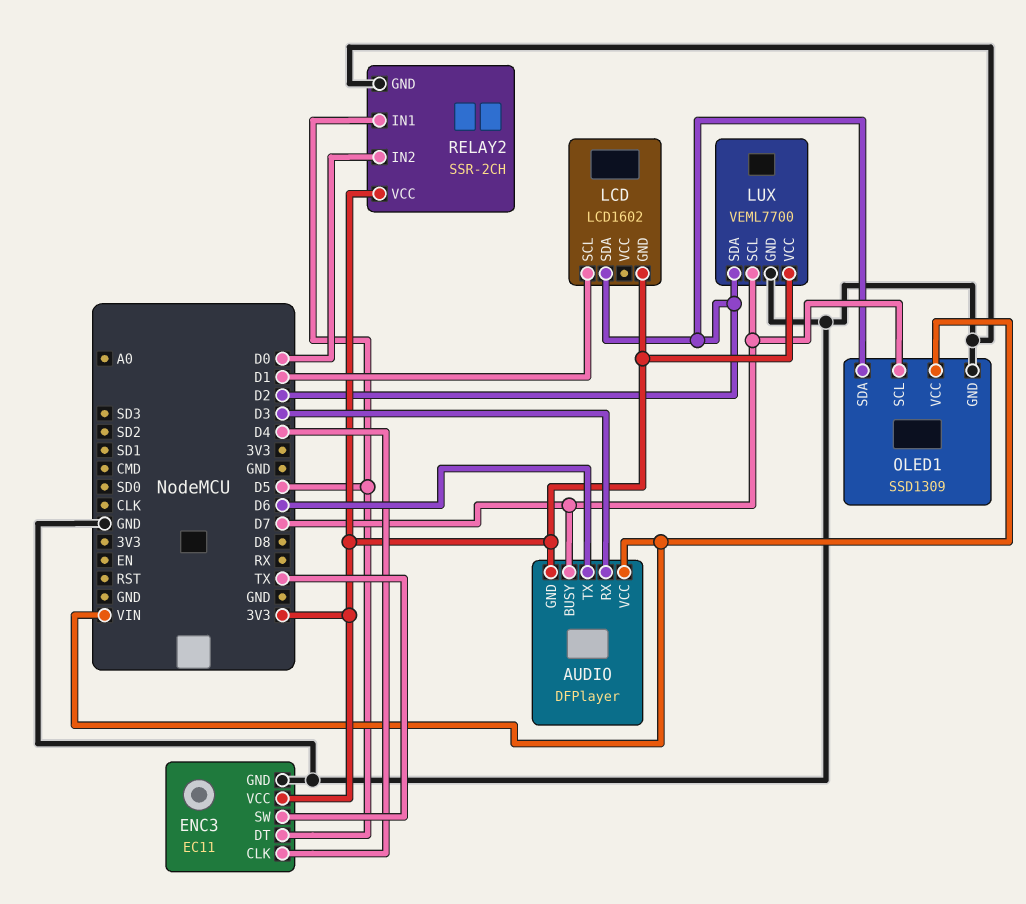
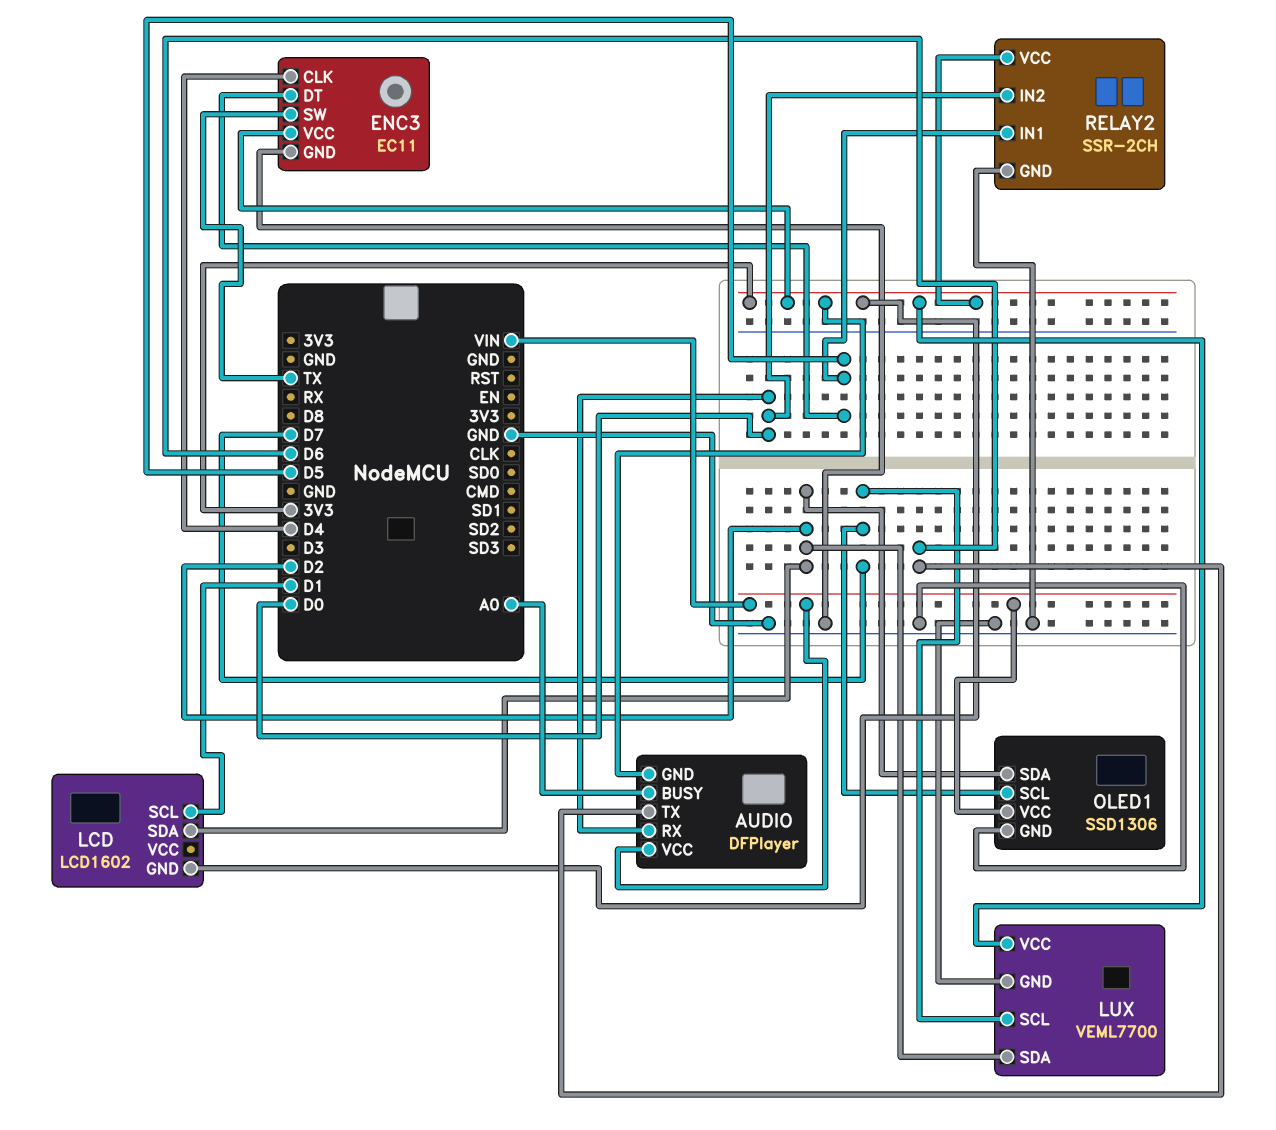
AUDIO pin BUSY: D7 -> A0
AUDIO pin RX: D3 -> D0
OLED1: SSD1309 -> SSD1306

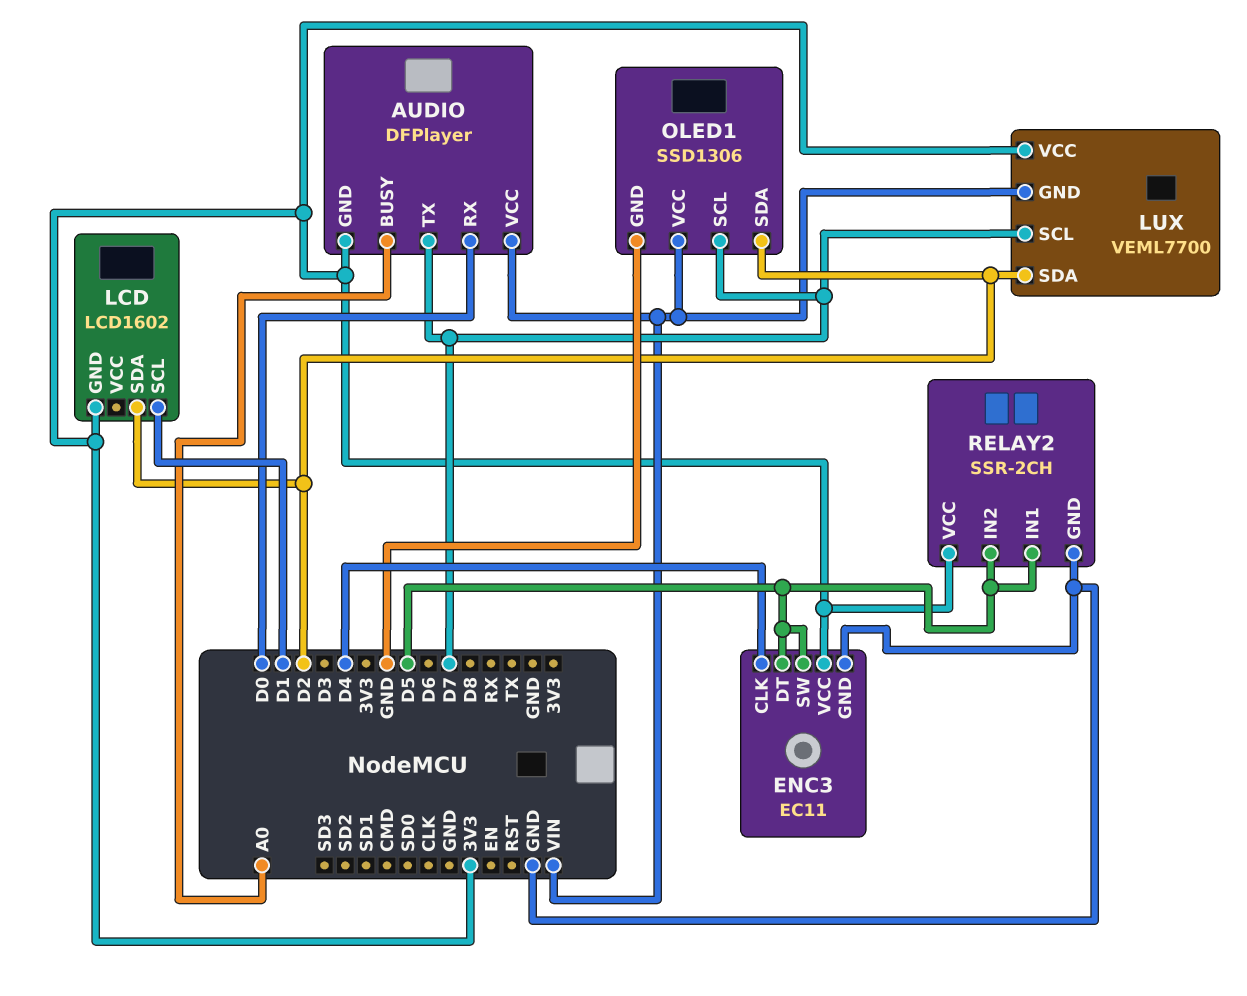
AUDIO pin TX: D6 -> D7
ENC3 pin SW: TX -> D5
LUX pin GND: GND -> VIN
RELAY2 pin IN2: D0 -> D5

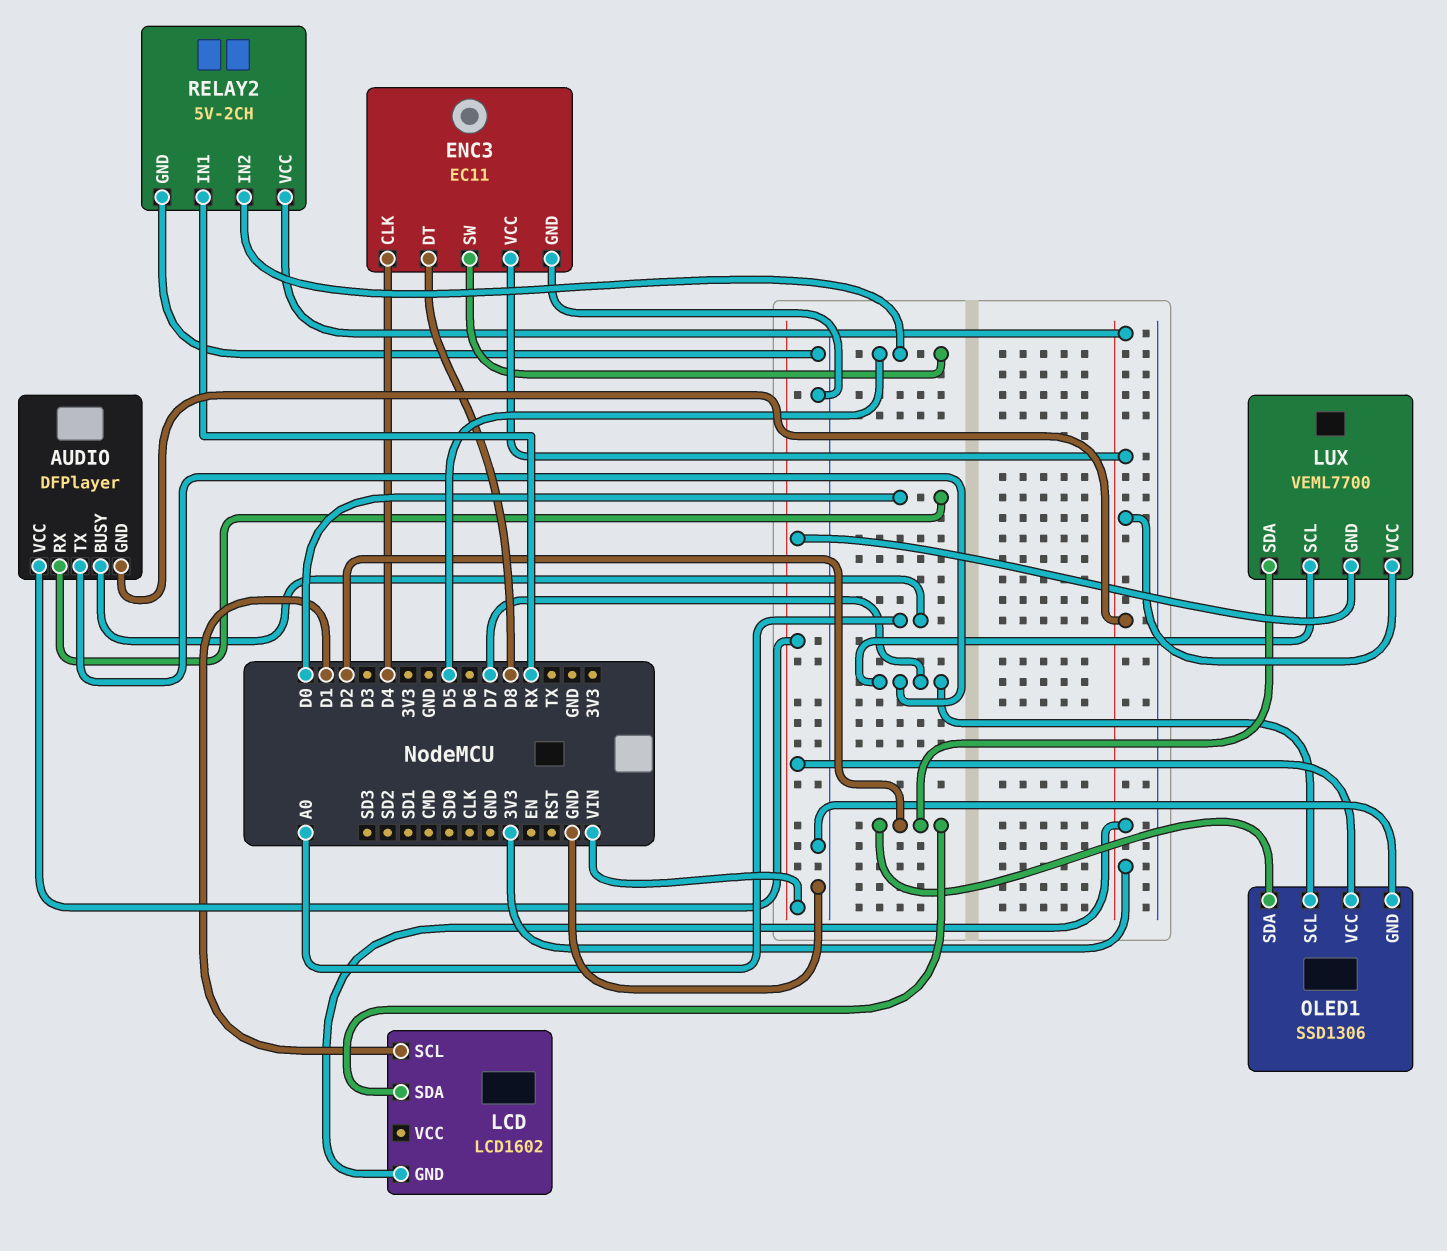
ENC3 pin DT: D5 -> D8
RELAY2: SSR-2CH -> 5V-2CH
RELAY2 pin IN1: D5 -> RX

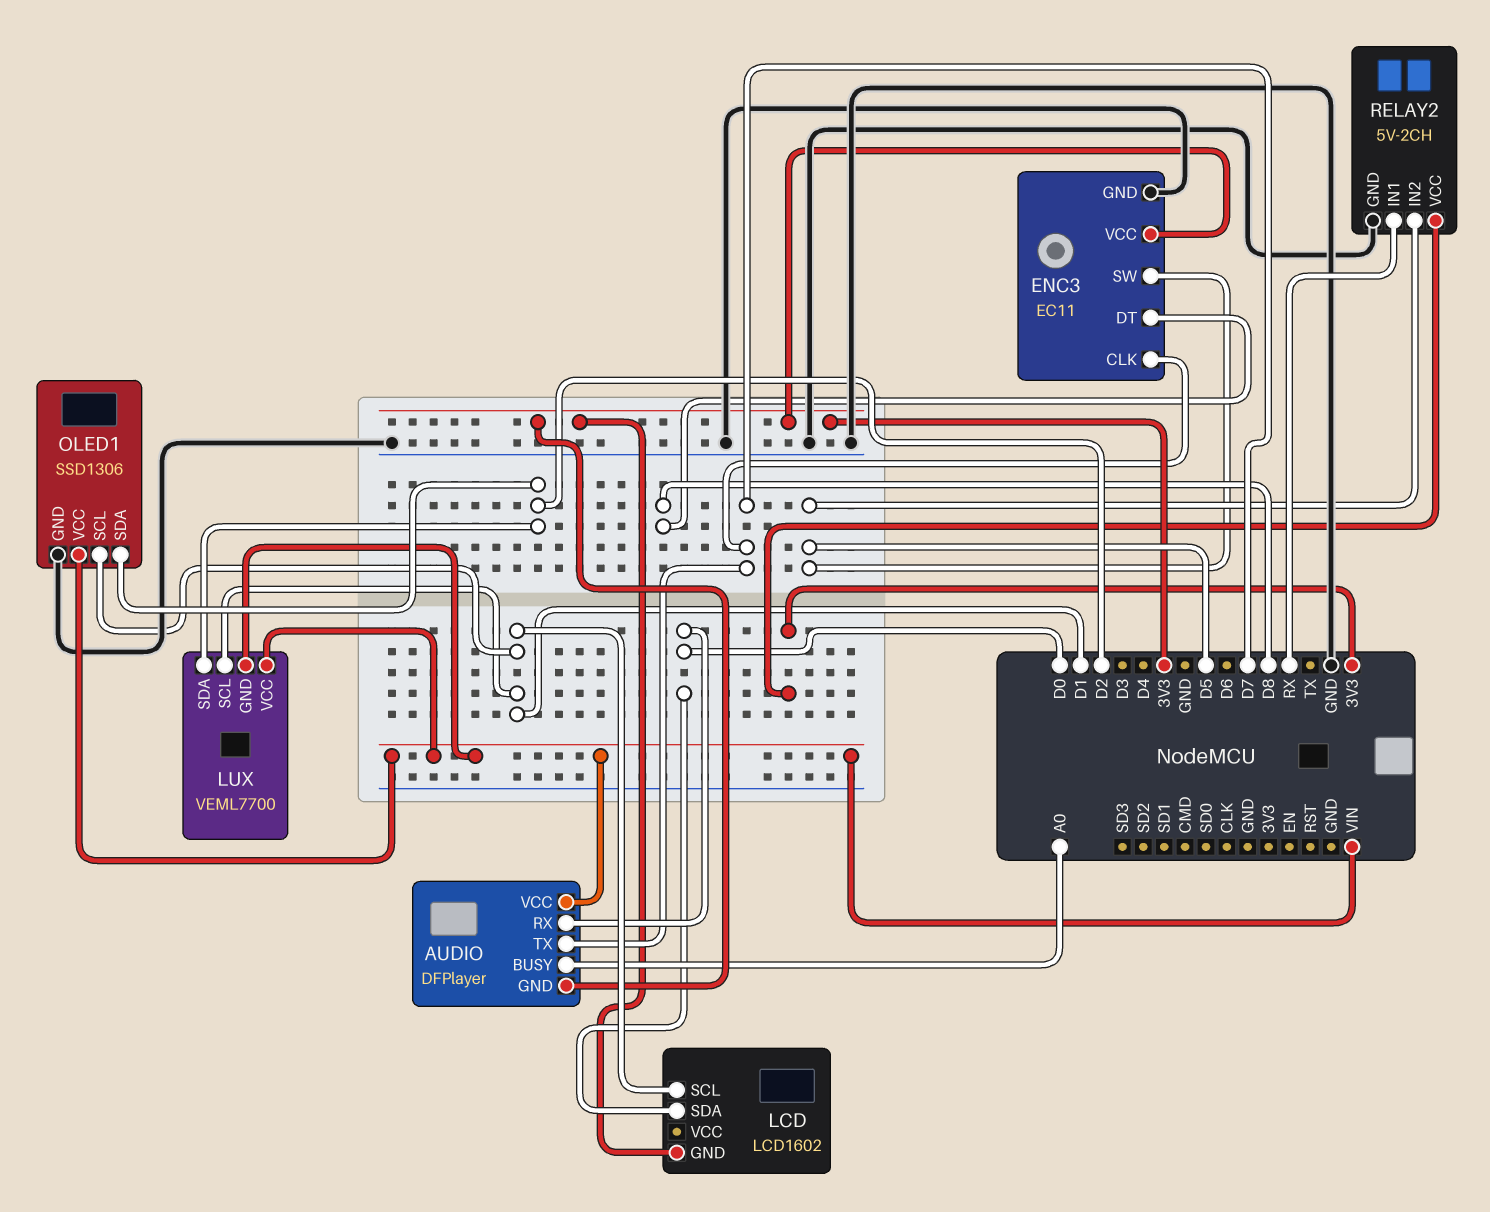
ENC3 pin CLK: D4 -> D7
LCD pin SDA: D2 -> D0
LUX pin SCL: D7 -> D1
LUX pin VCC: 3V3 -> VIN
OLED1 pin SCL: D7 -> D1

